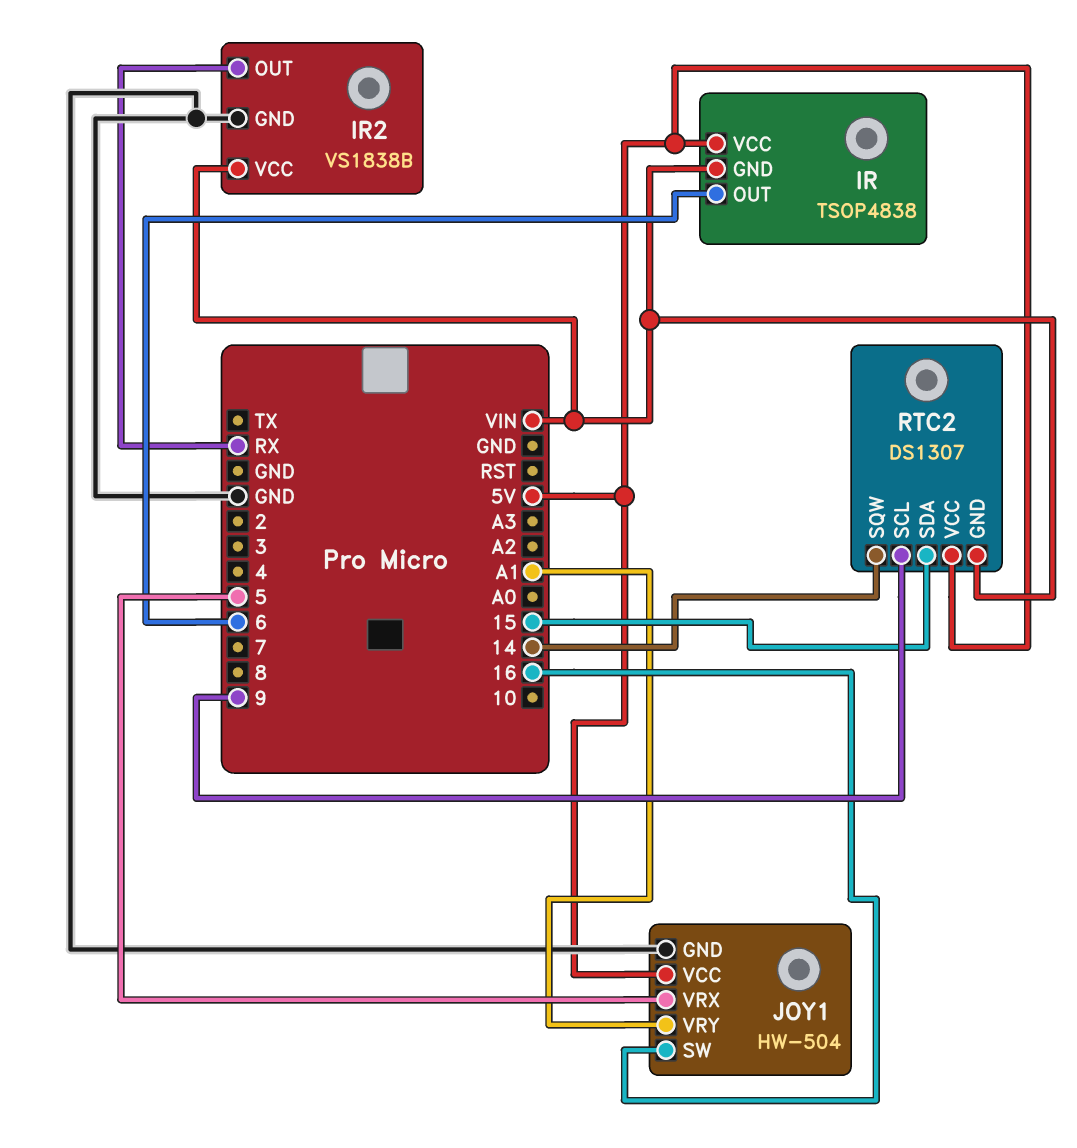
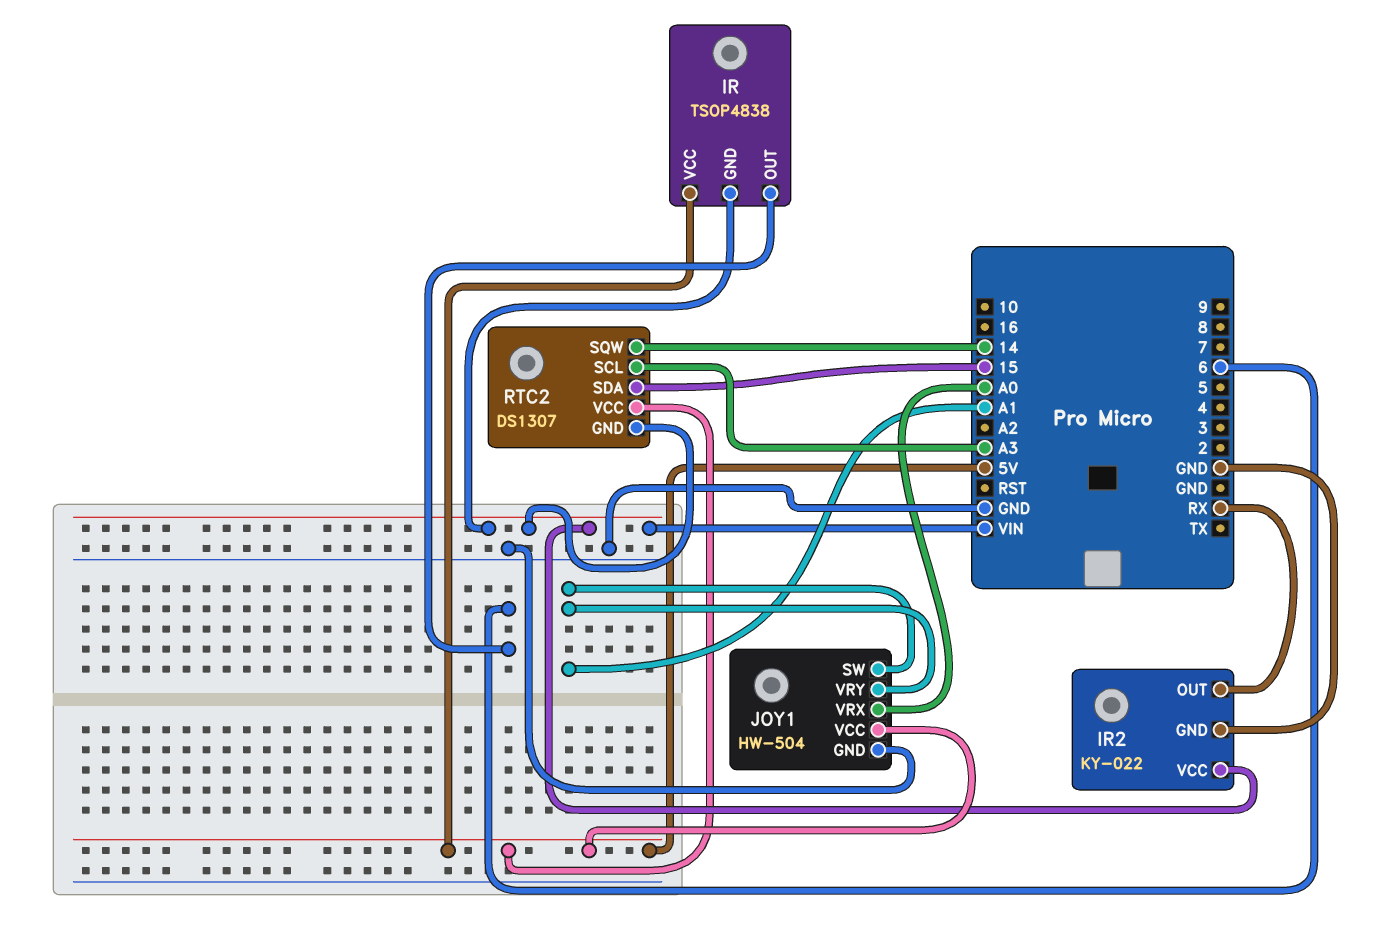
IR2: VS1838B -> KY-022
JOY1 pin SW: 16 -> A1
JOY1 pin VRX: 5 -> A0
RTC2 pin SCL: 9 -> A3

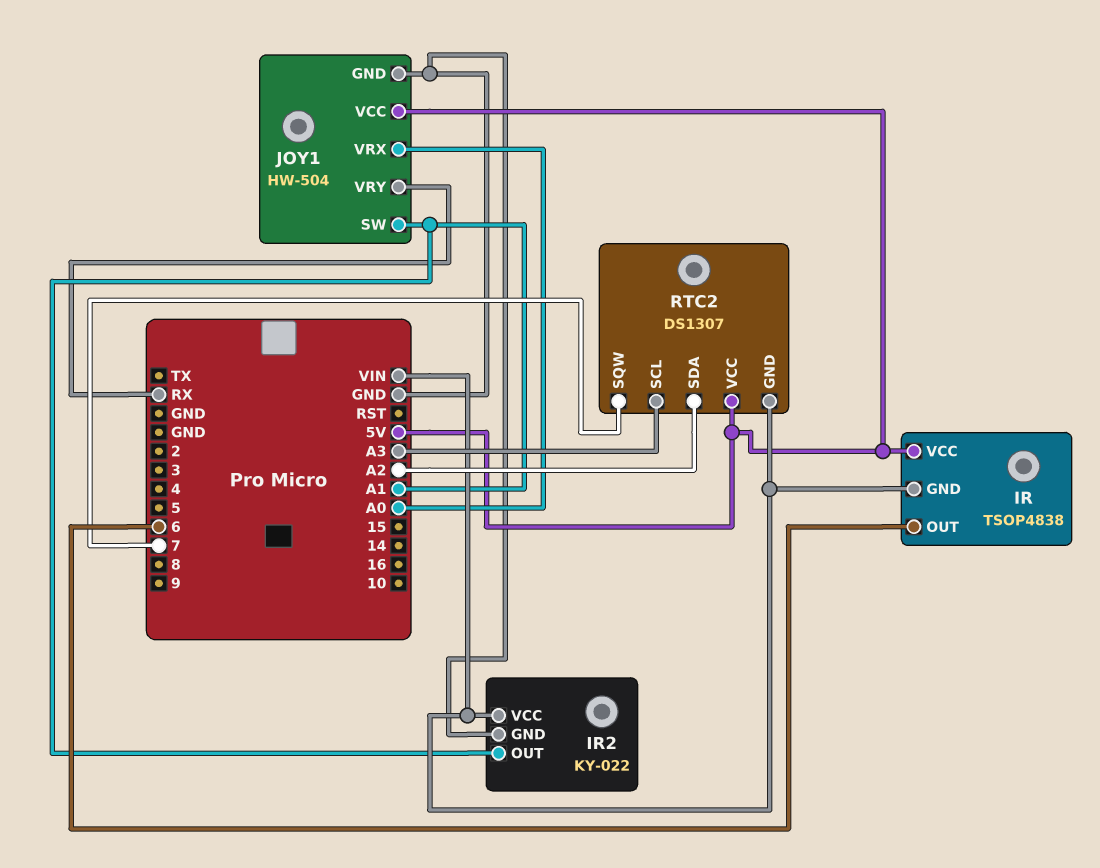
IR2 pin OUT: RX -> A1
JOY1 pin VRY: A1 -> RX
RTC2 pin SDA: 15 -> A2
RTC2 pin SQW: 14 -> 7

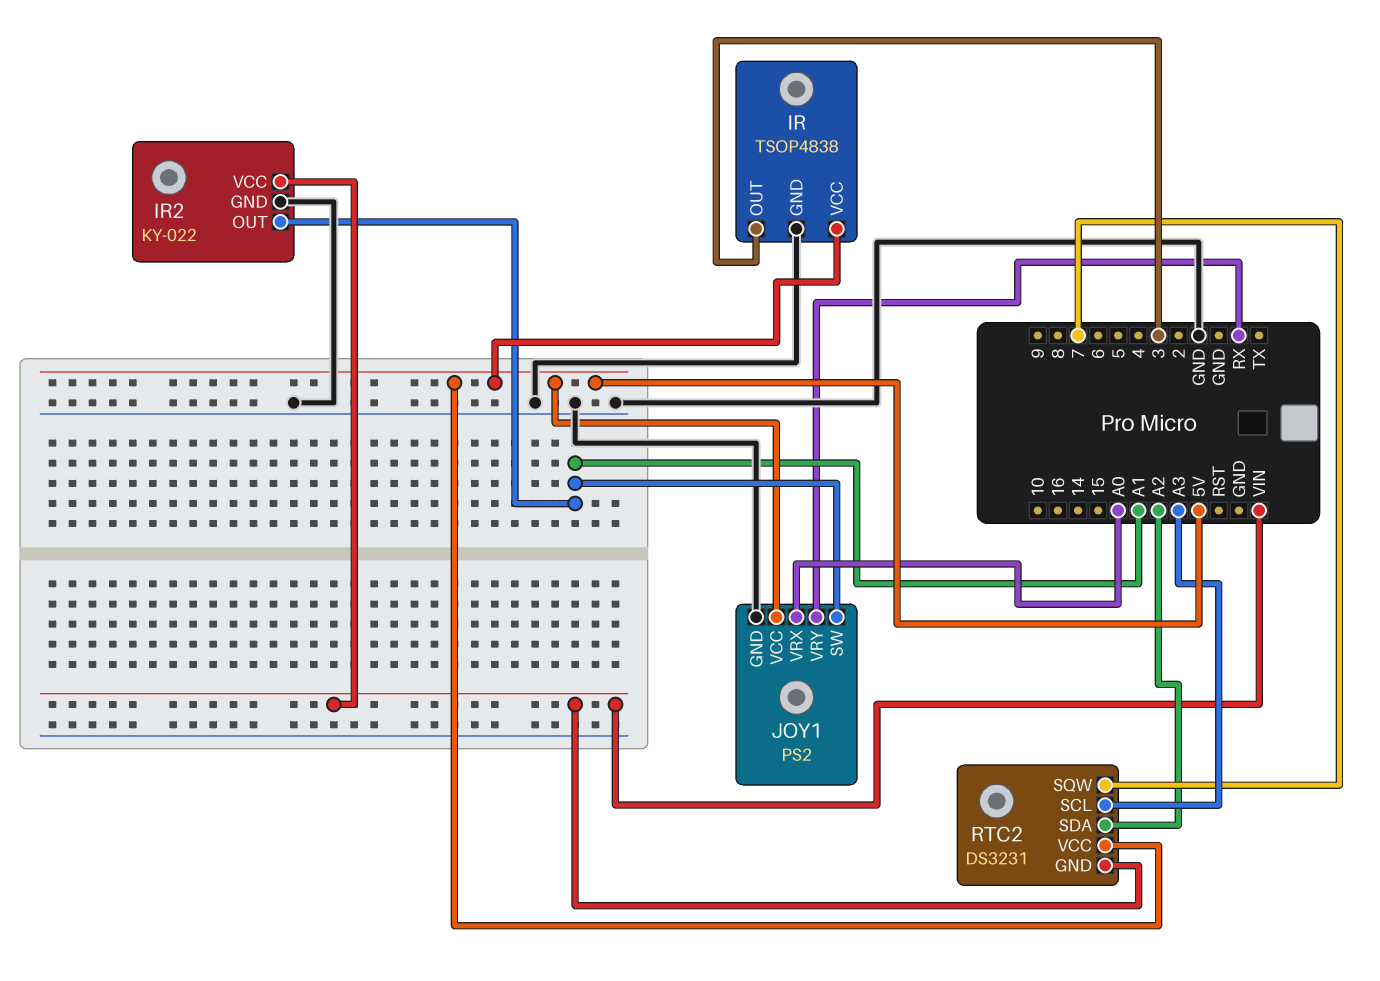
IR pin GND: VIN -> GND
IR pin OUT: 6 -> 3
JOY1: HW-504 -> PS2
RTC2: DS1307 -> DS3231

